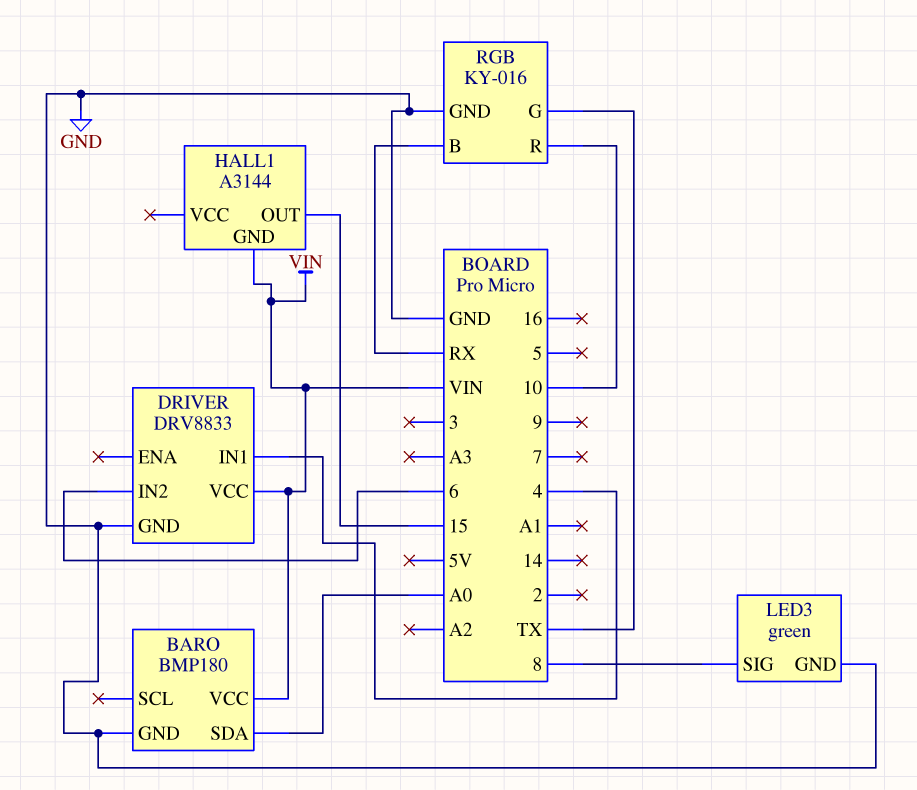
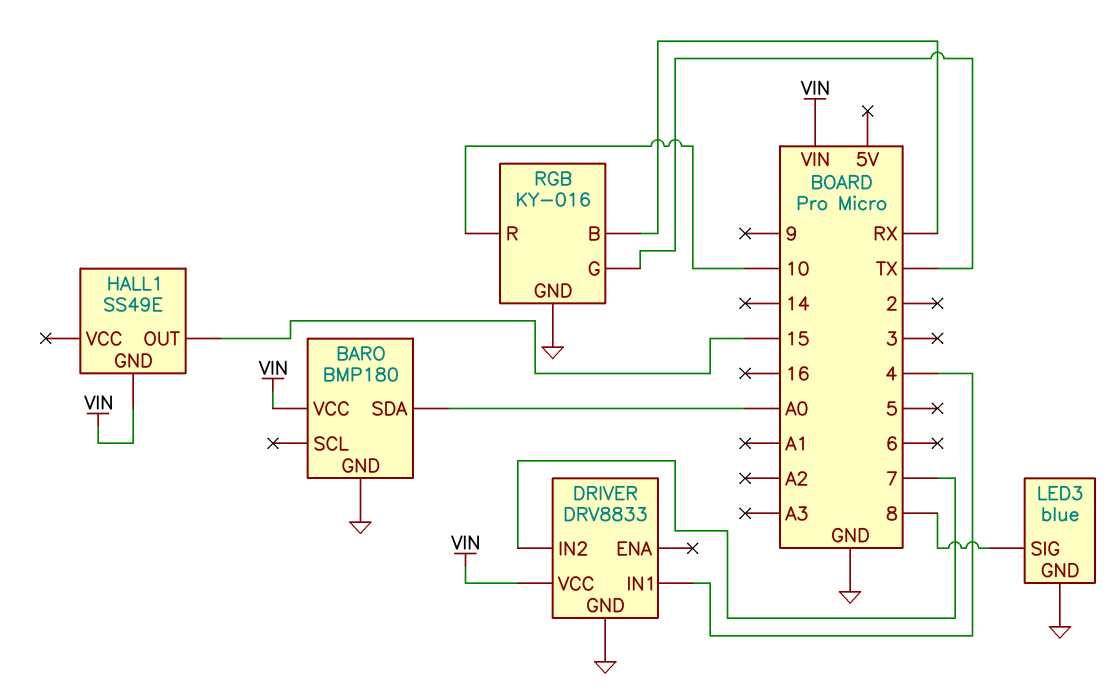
DRIVER pin IN2: 6 -> 7
HALL1: A3144 -> SS49E
LED3: green -> blue

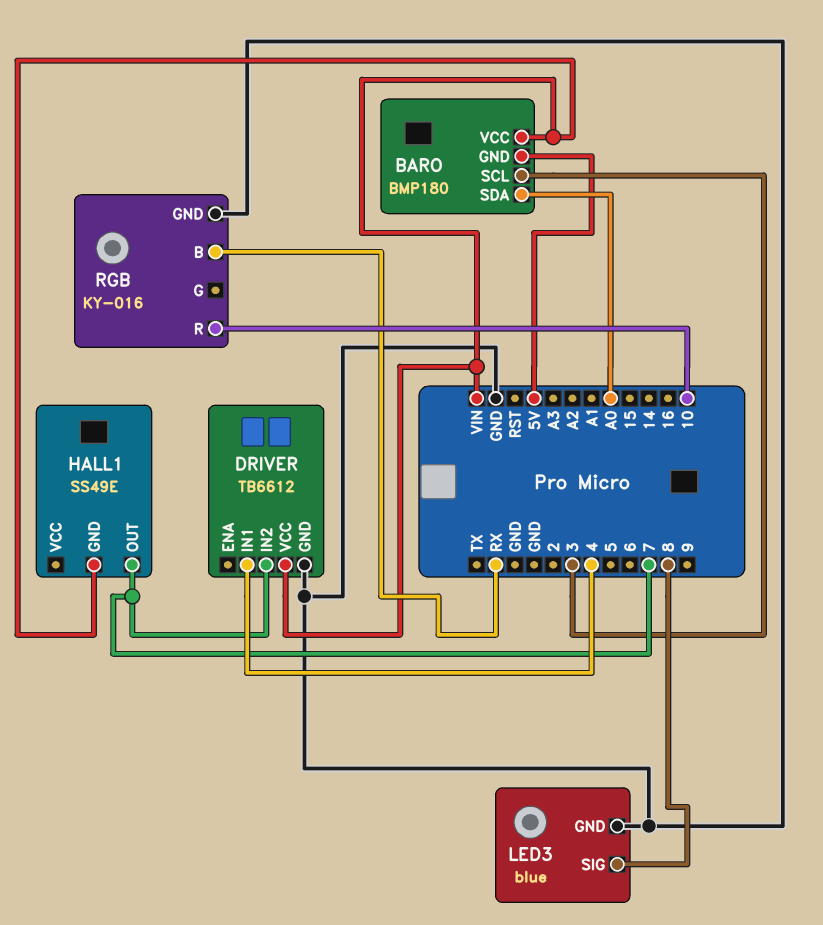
BARO pin GND: GND -> 5V
BARO pin SCL: none -> 3
DRIVER: DRV8833 -> TB6612
HALL1 pin OUT: 15 -> 7
RGB pin G: TX -> none

